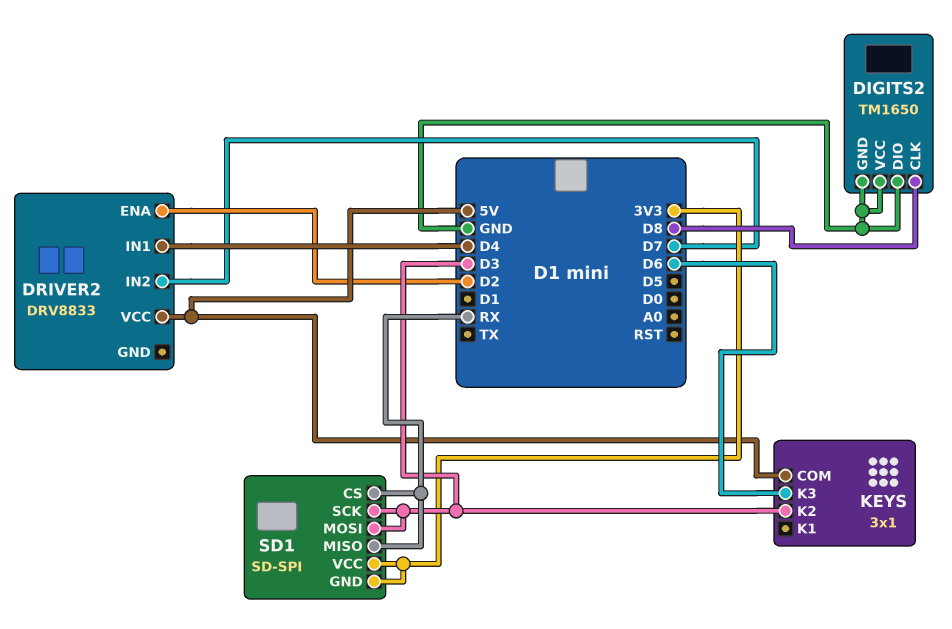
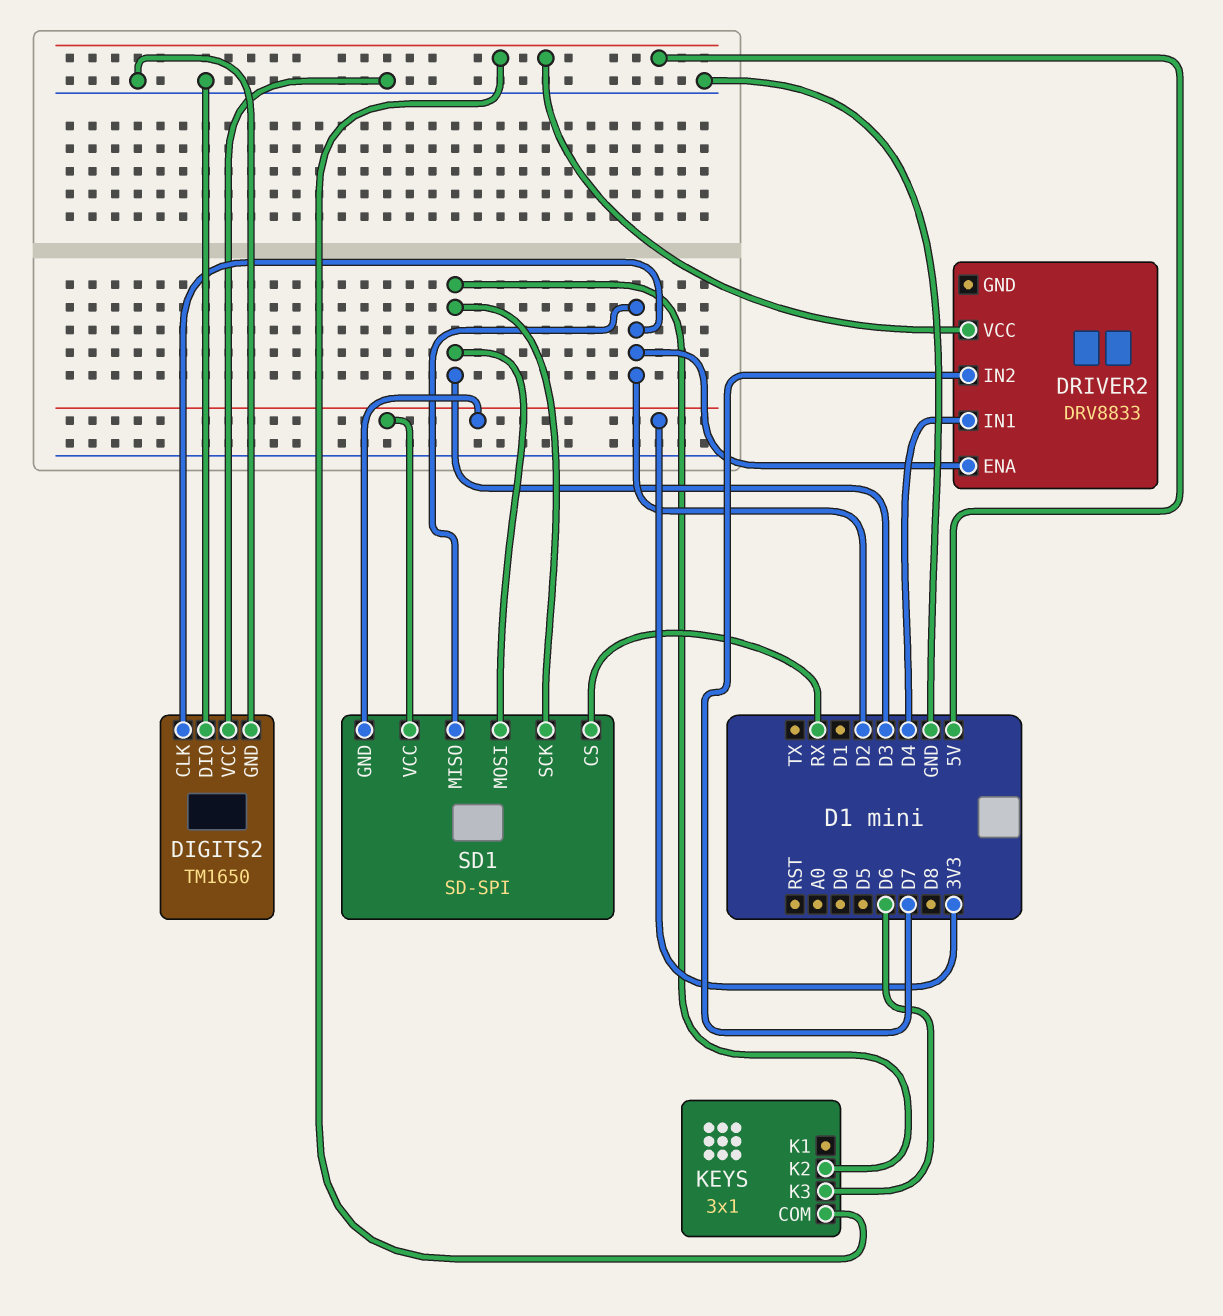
DIGITS2 pin CLK: D8 -> D2
SD1 pin MISO: RX -> D2

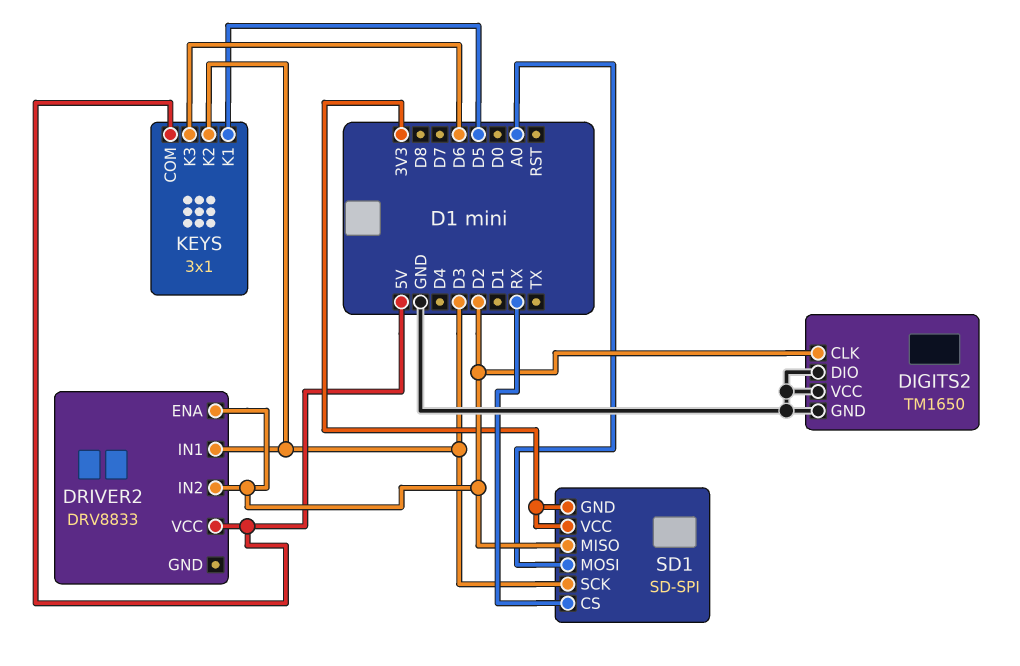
DRIVER2 pin IN1: D4 -> D3
DRIVER2 pin IN2: D7 -> D2
KEYS pin K1: none -> D5
SD1 pin MOSI: D3 -> A0

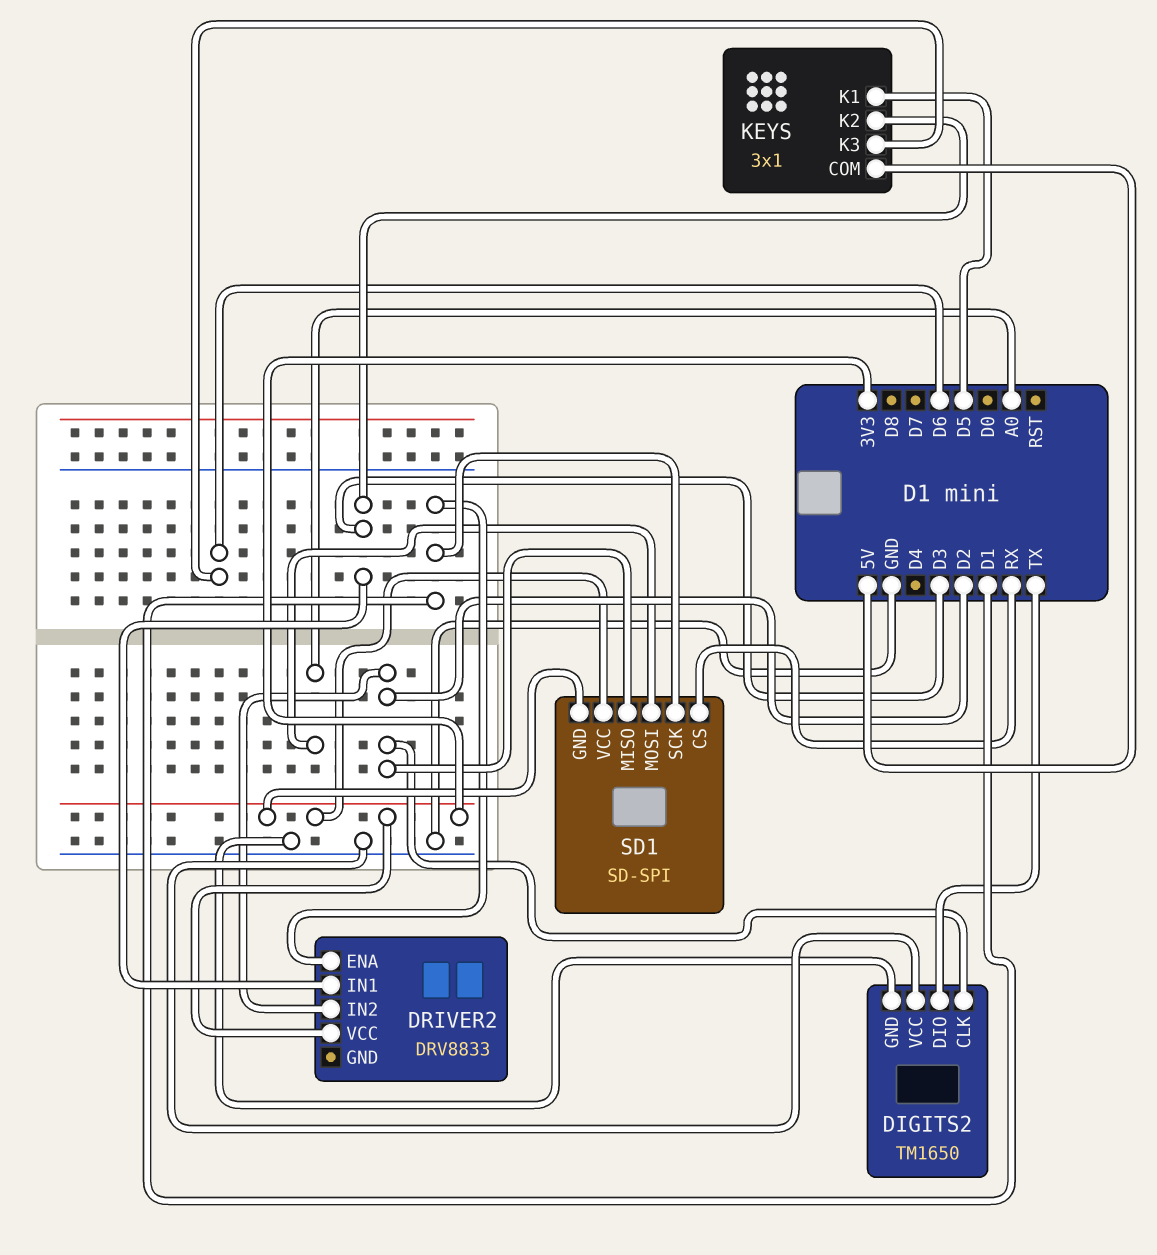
DIGITS2 pin DIO: GND -> TX
DRIVER2 pin ENA: D2 -> D1
DRIVER2 pin VCC: 5V -> 3V3
SD1 pin SCK: D3 -> D1

